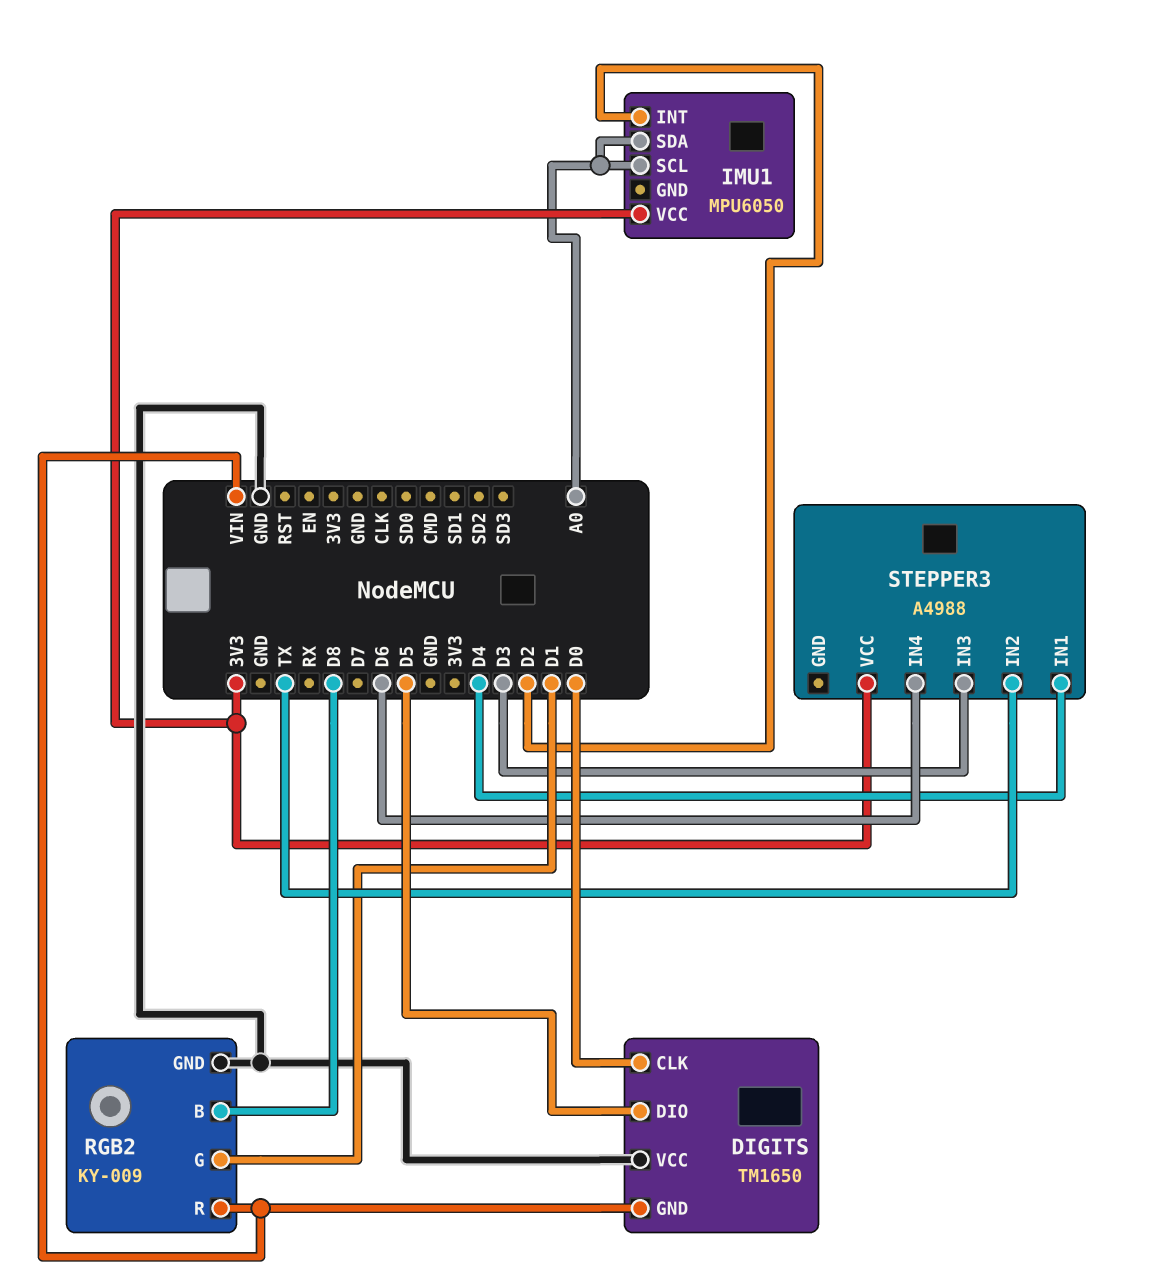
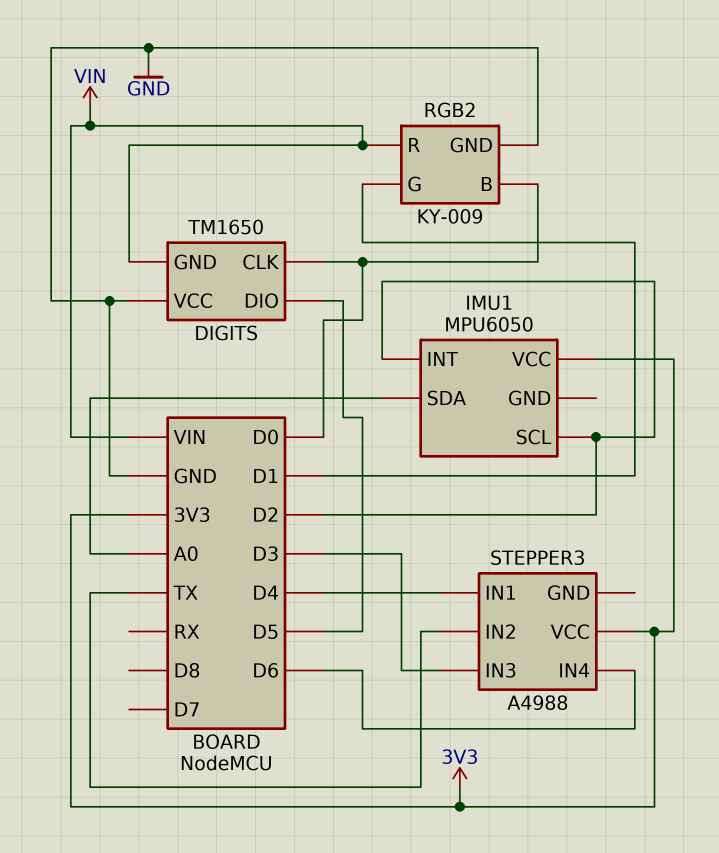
IMU1 pin SCL: A0 -> D2
RGB2 pin B: D8 -> D0

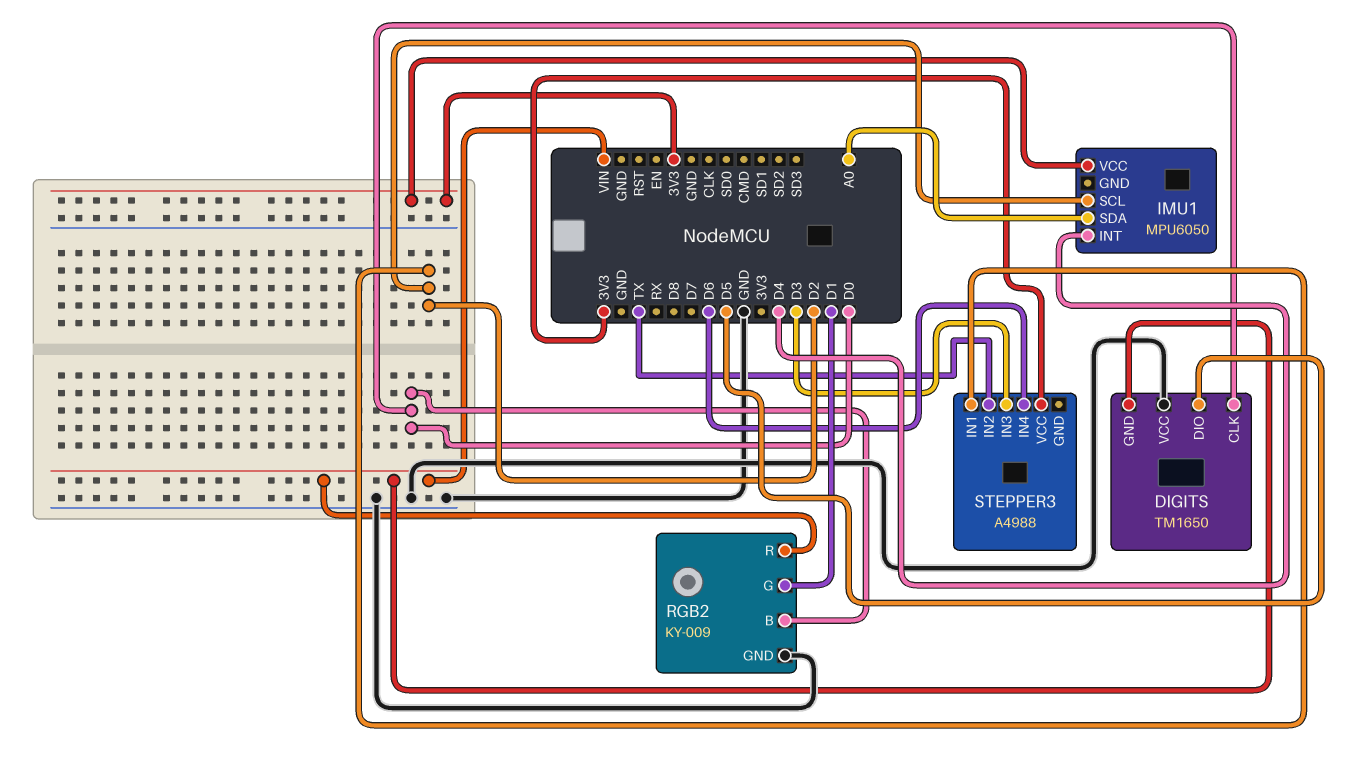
IMU1 pin INT: D2 -> D4
STEPPER3 pin IN1: D4 -> D2

